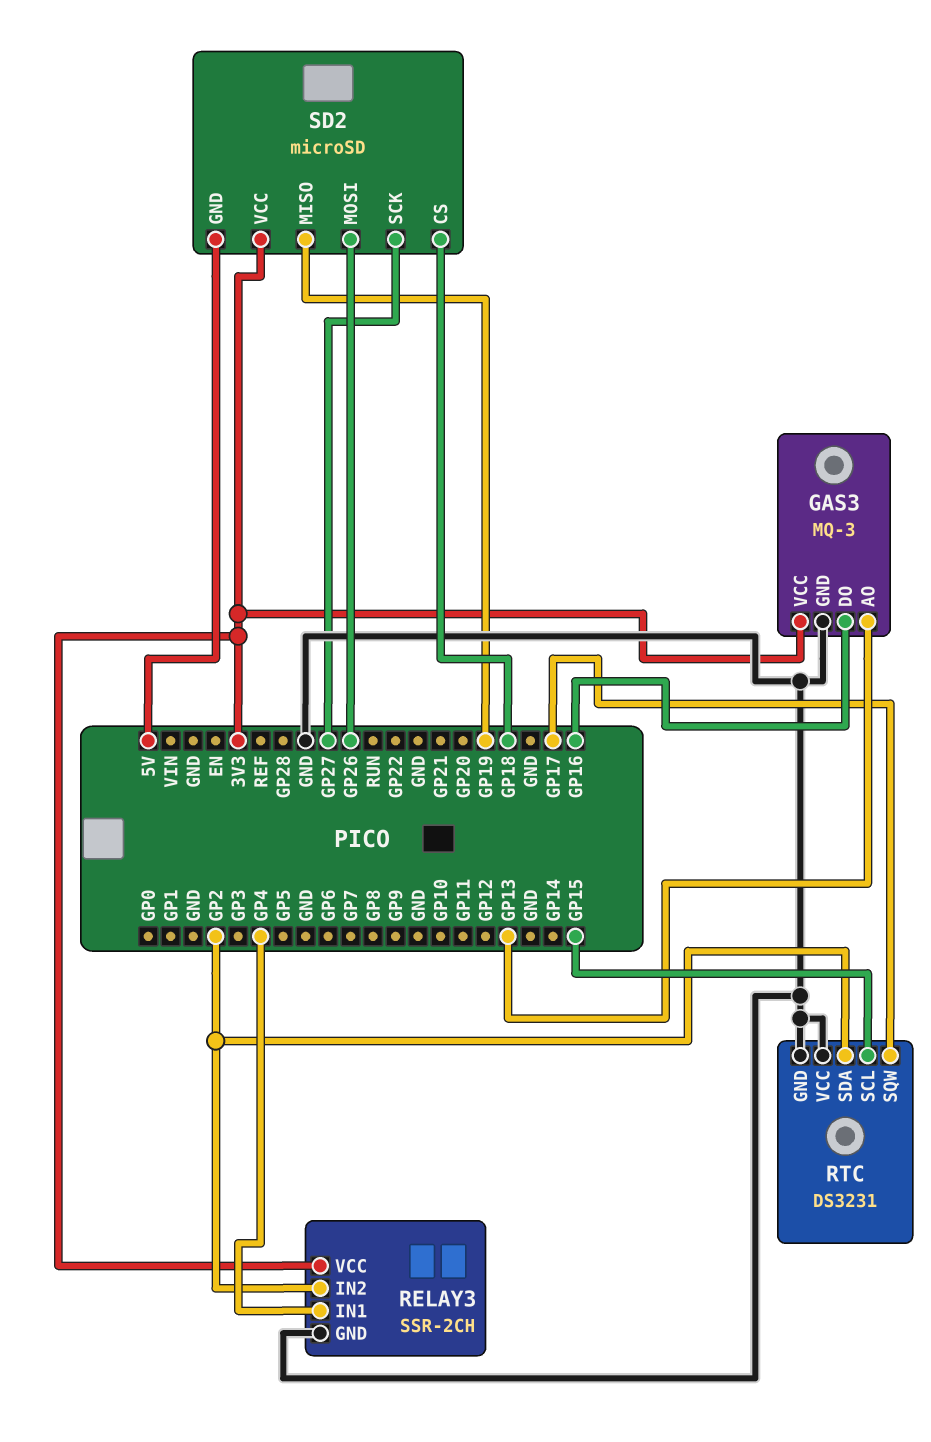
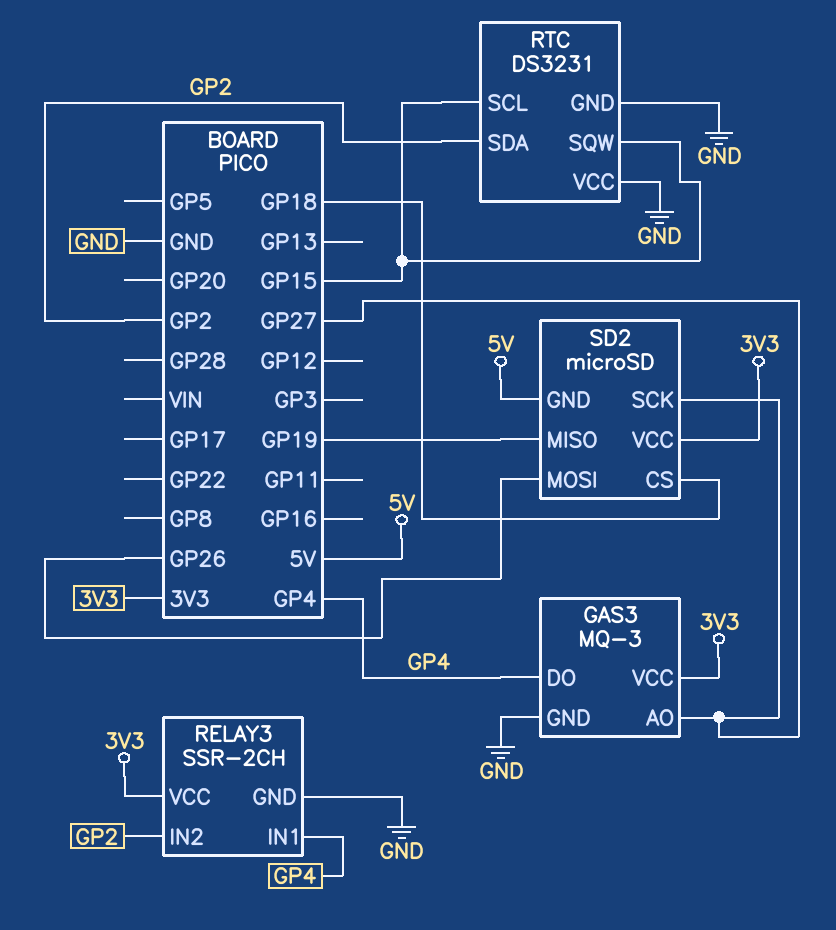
GAS3 pin AO: GP13 -> GP27
GAS3 pin DO: GP16 -> GP4
RTC pin SQW: GP17 -> GP15

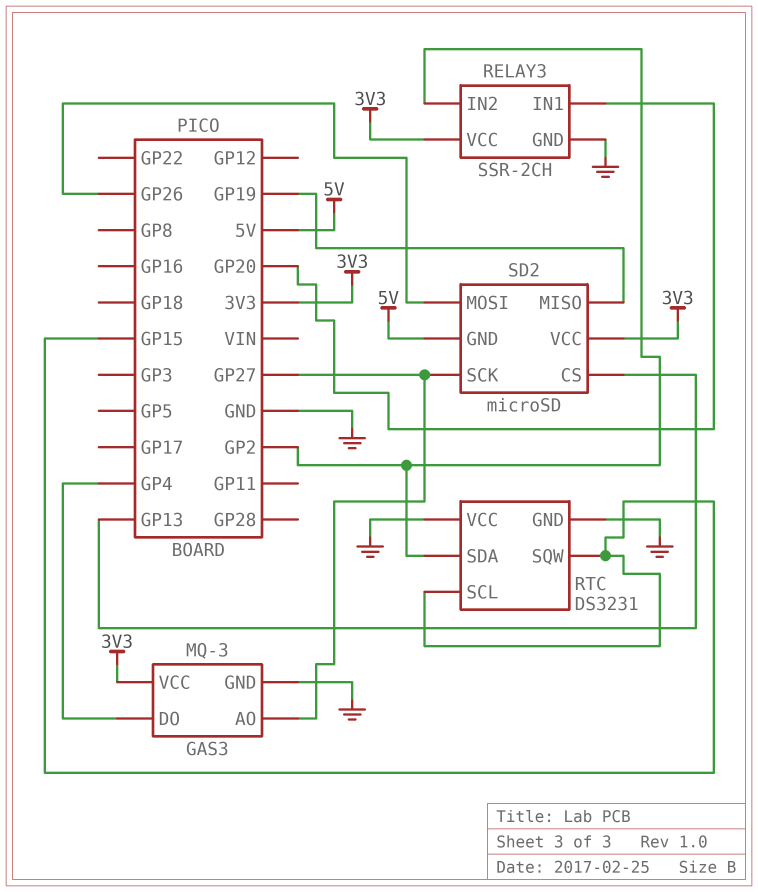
RELAY3 pin IN1: GP4 -> GP20
SD2 pin CS: GP18 -> GP13

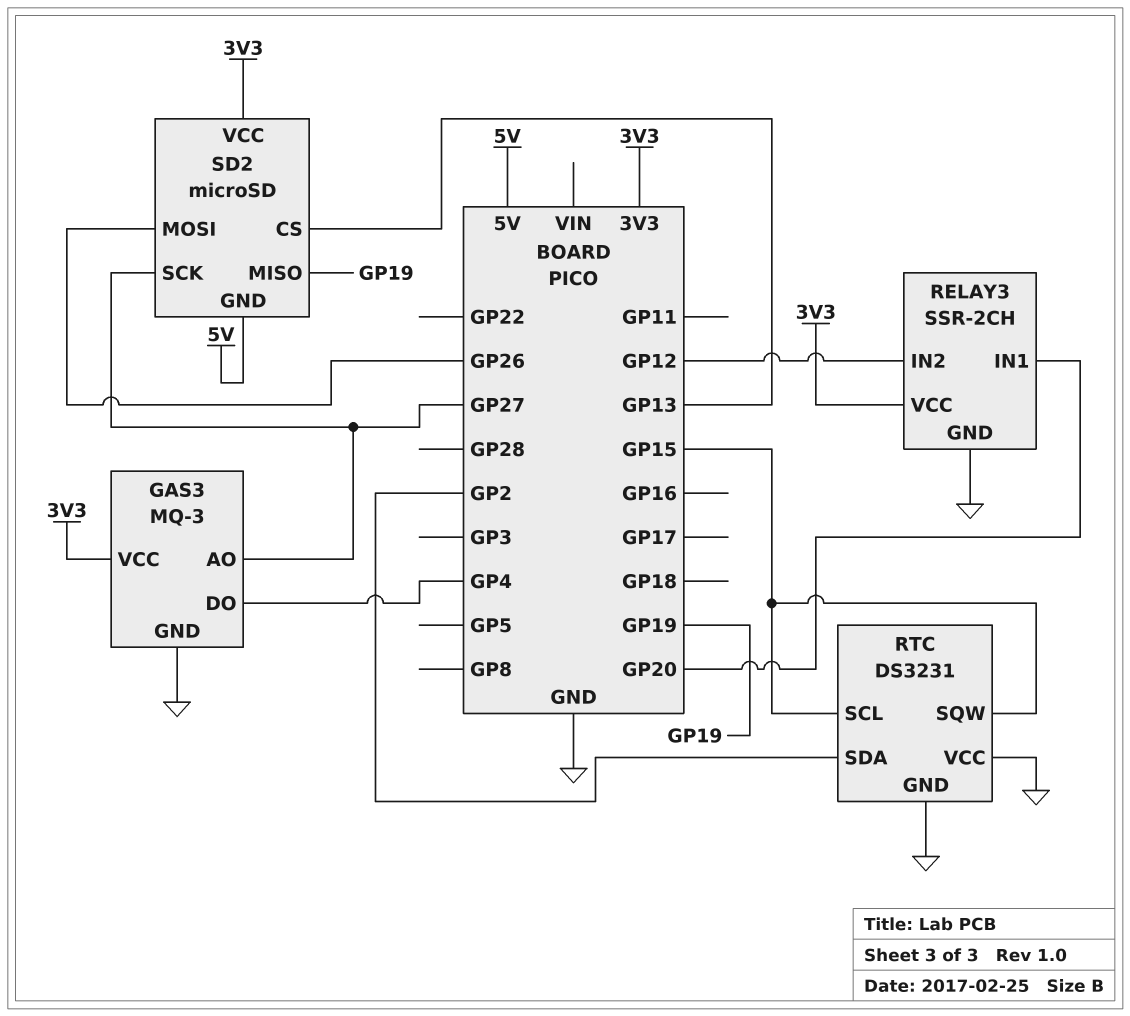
RELAY3 pin IN2: GP2 -> GP12

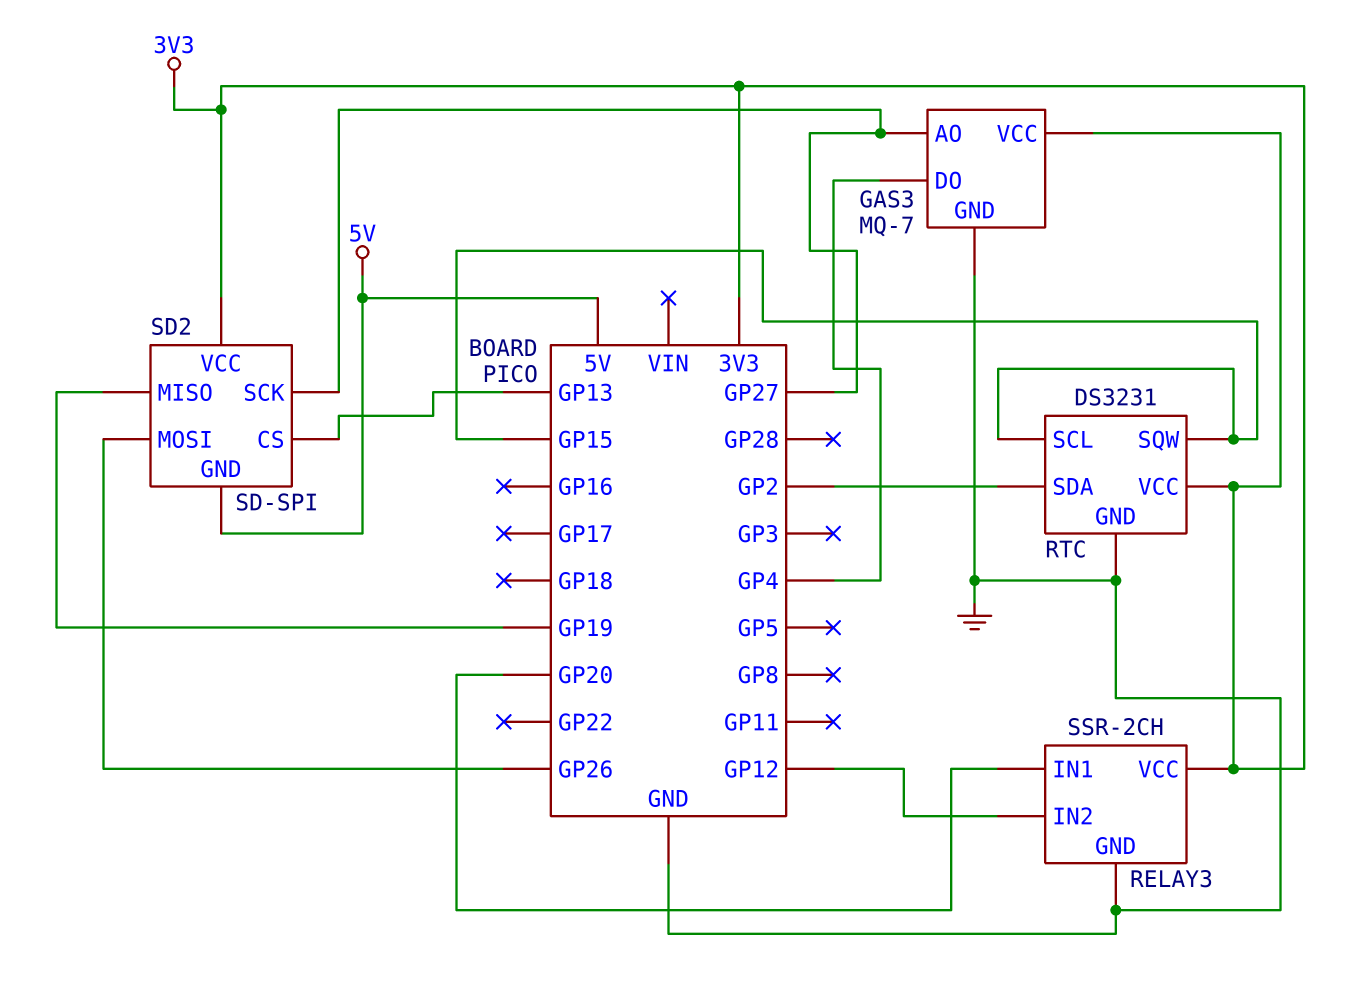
GAS3: MQ-3 -> MQ-7
RTC pin VCC: GND -> 3V3
SD2: microSD -> SD-SPI

